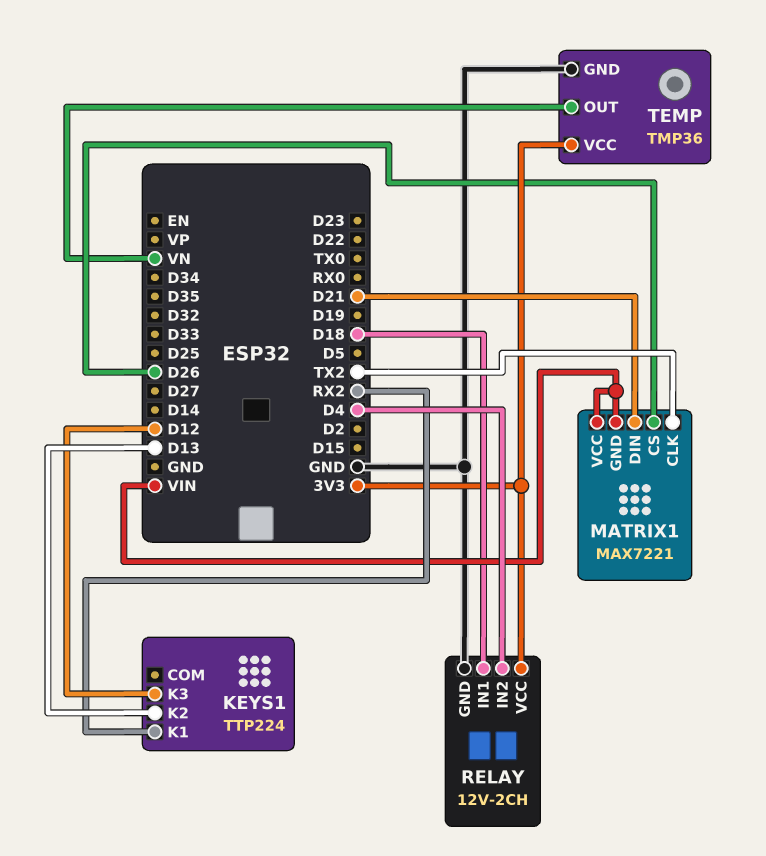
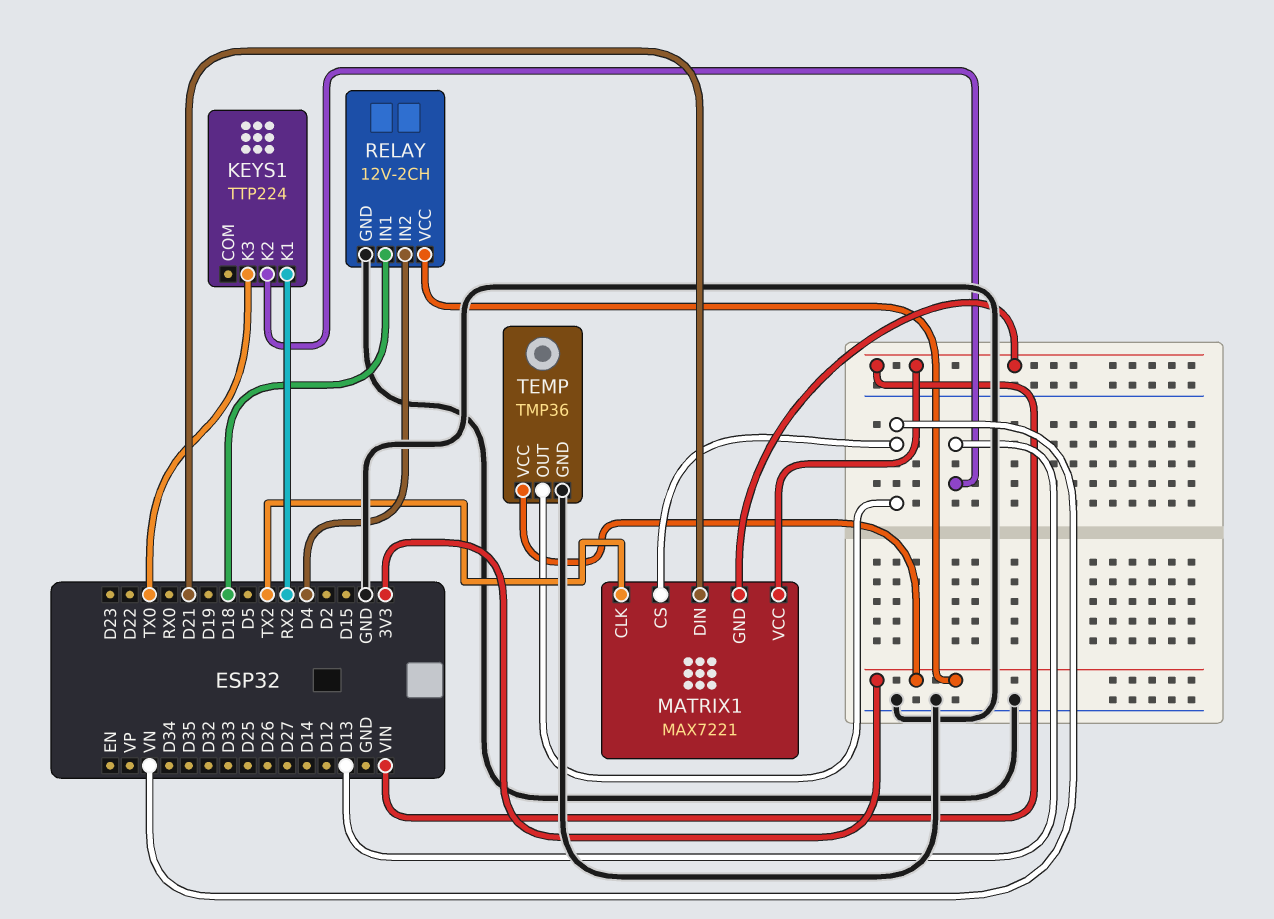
KEYS1 pin K3: D12 -> TX0
MATRIX1 pin CS: D26 -> VN

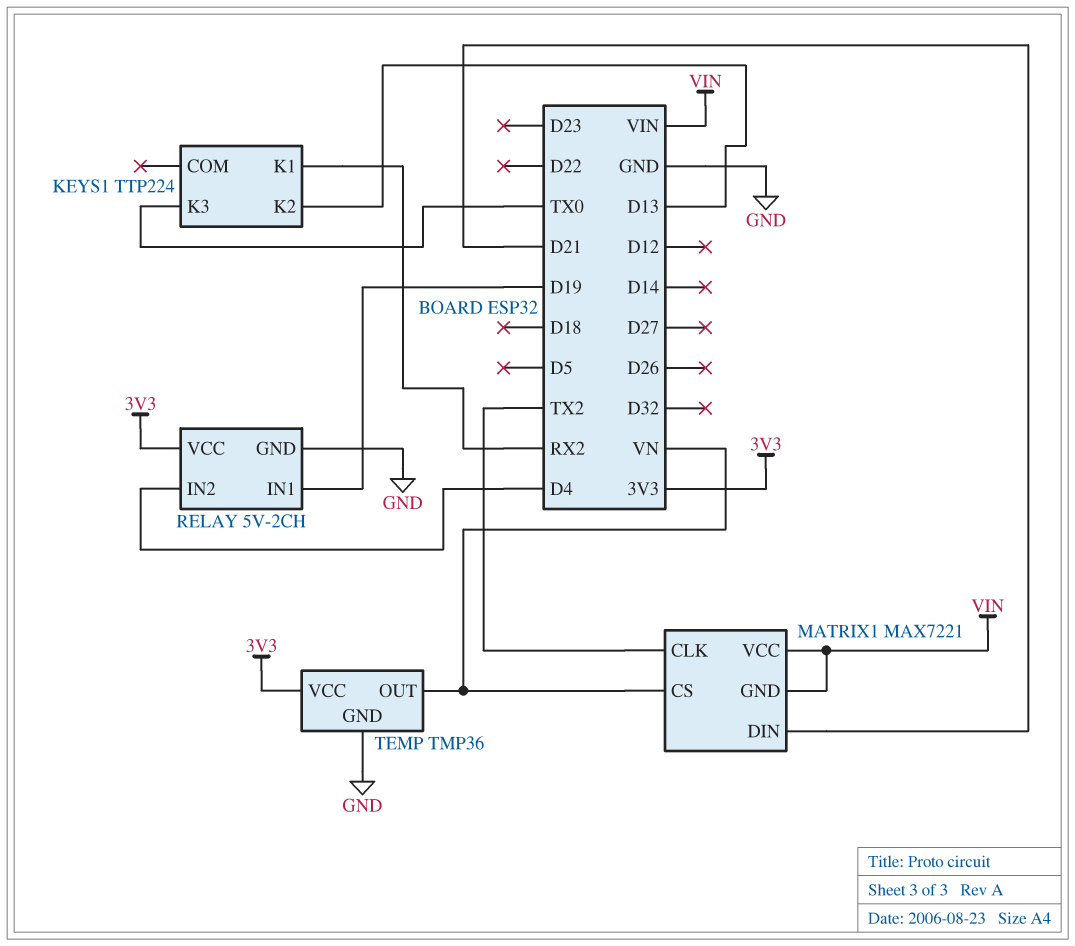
RELAY: 12V-2CH -> 5V-2CH
RELAY pin IN1: D18 -> D19

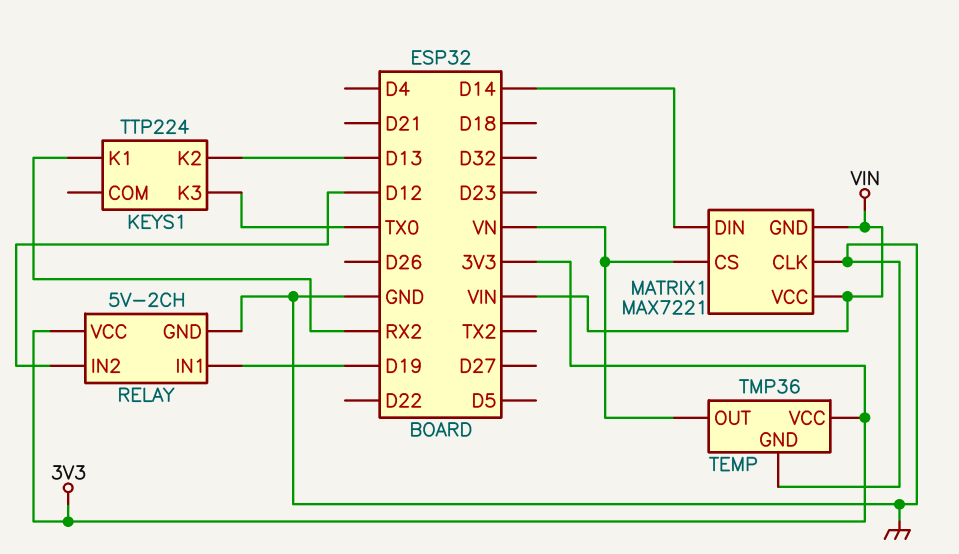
MATRIX1 pin CLK: TX2 -> GND
MATRIX1 pin DIN: D21 -> D14
RELAY pin IN2: D4 -> D12

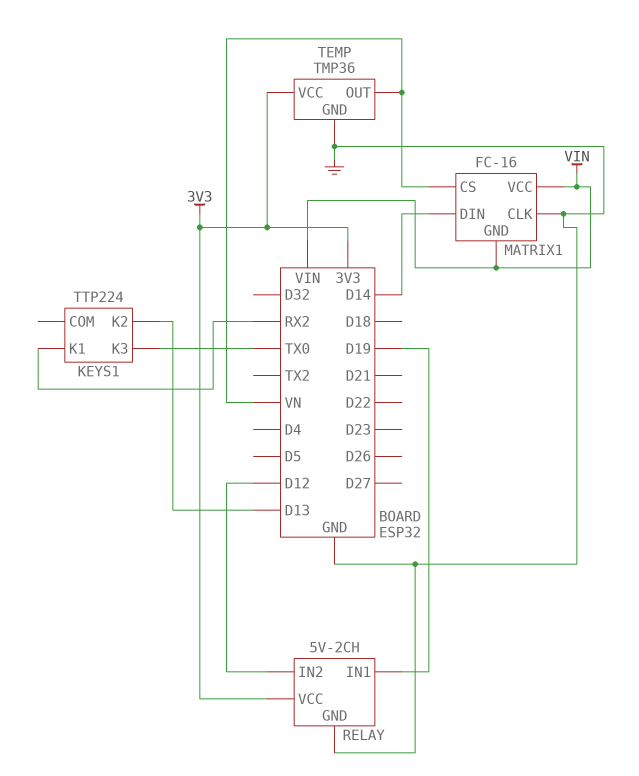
MATRIX1: MAX7221 -> FC-16

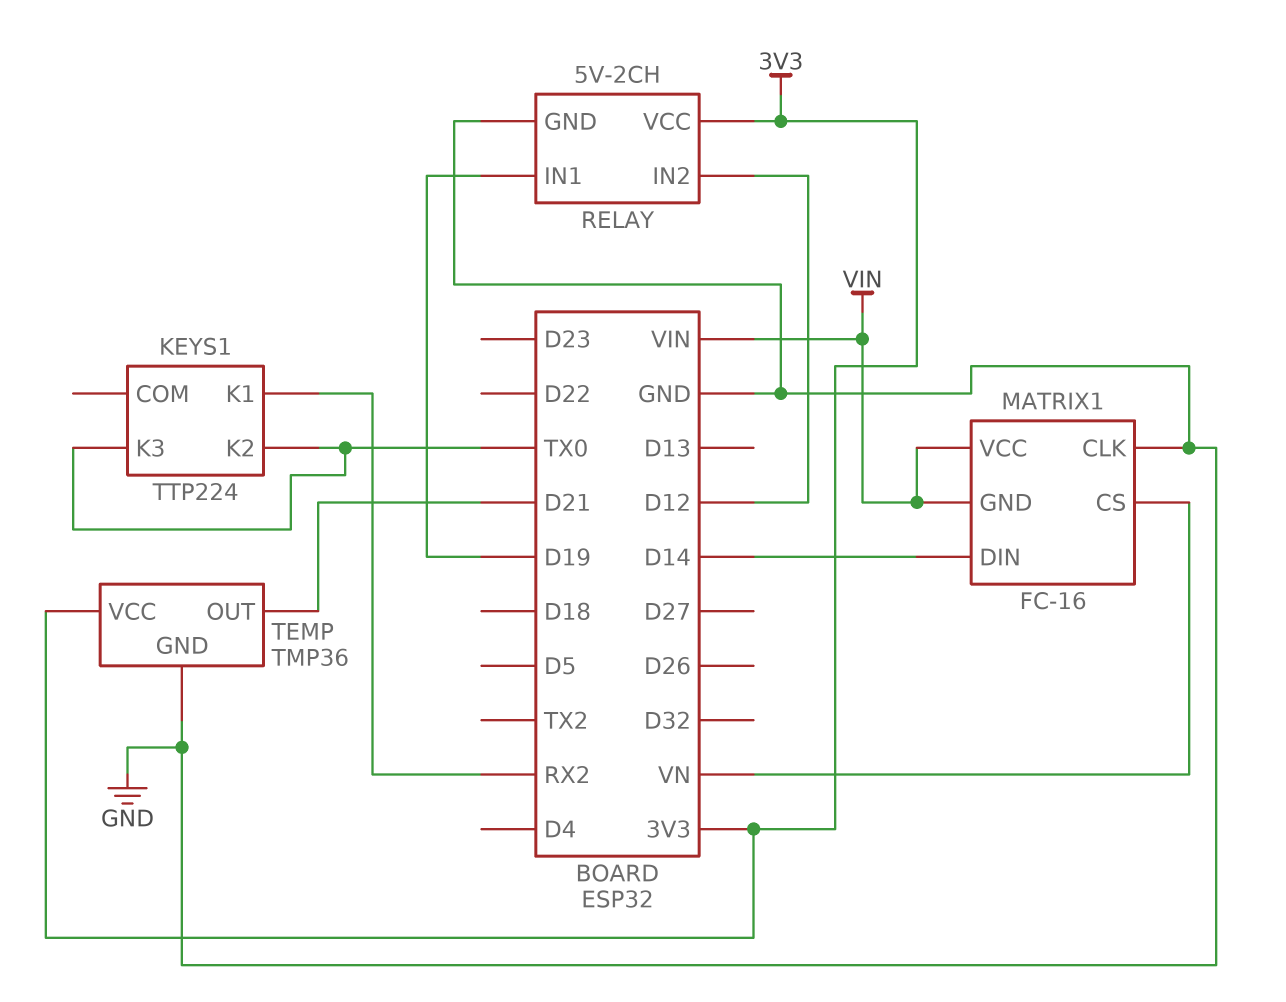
KEYS1 pin K2: D13 -> TX0
TEMP pin OUT: VN -> D21

